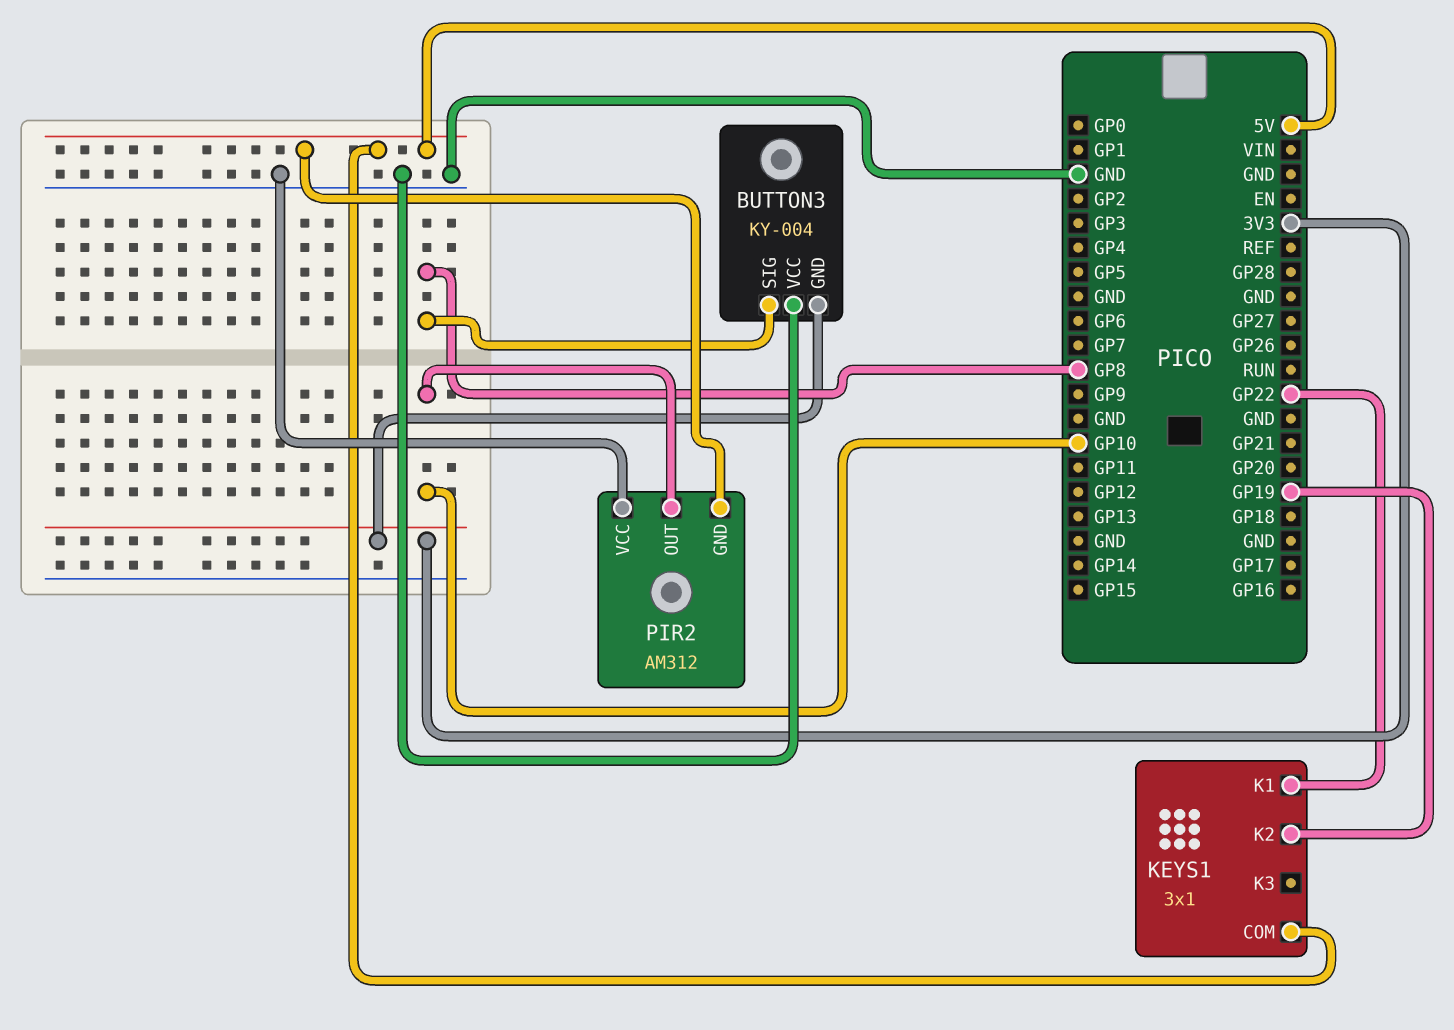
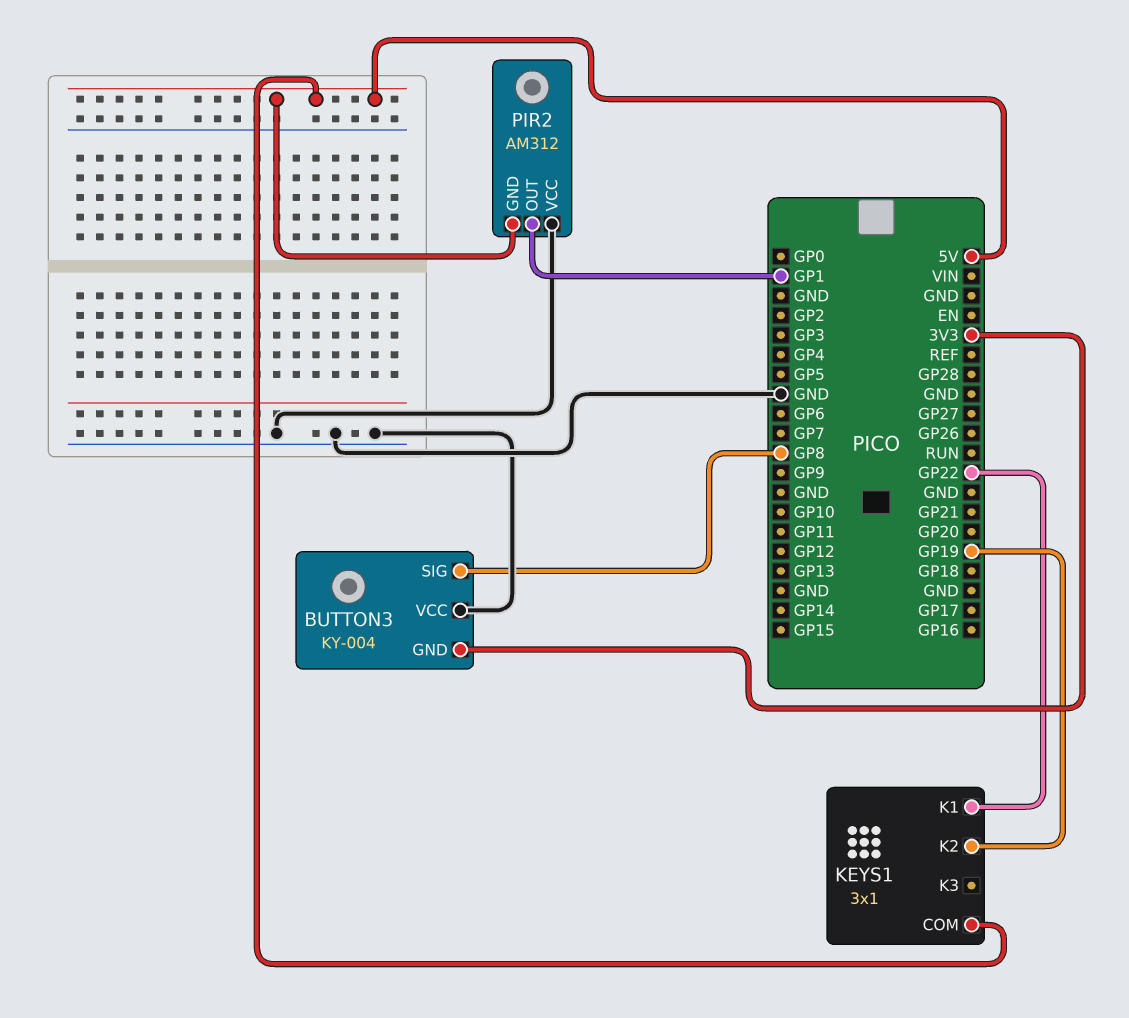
PIR2 pin OUT: GP10 -> GP1

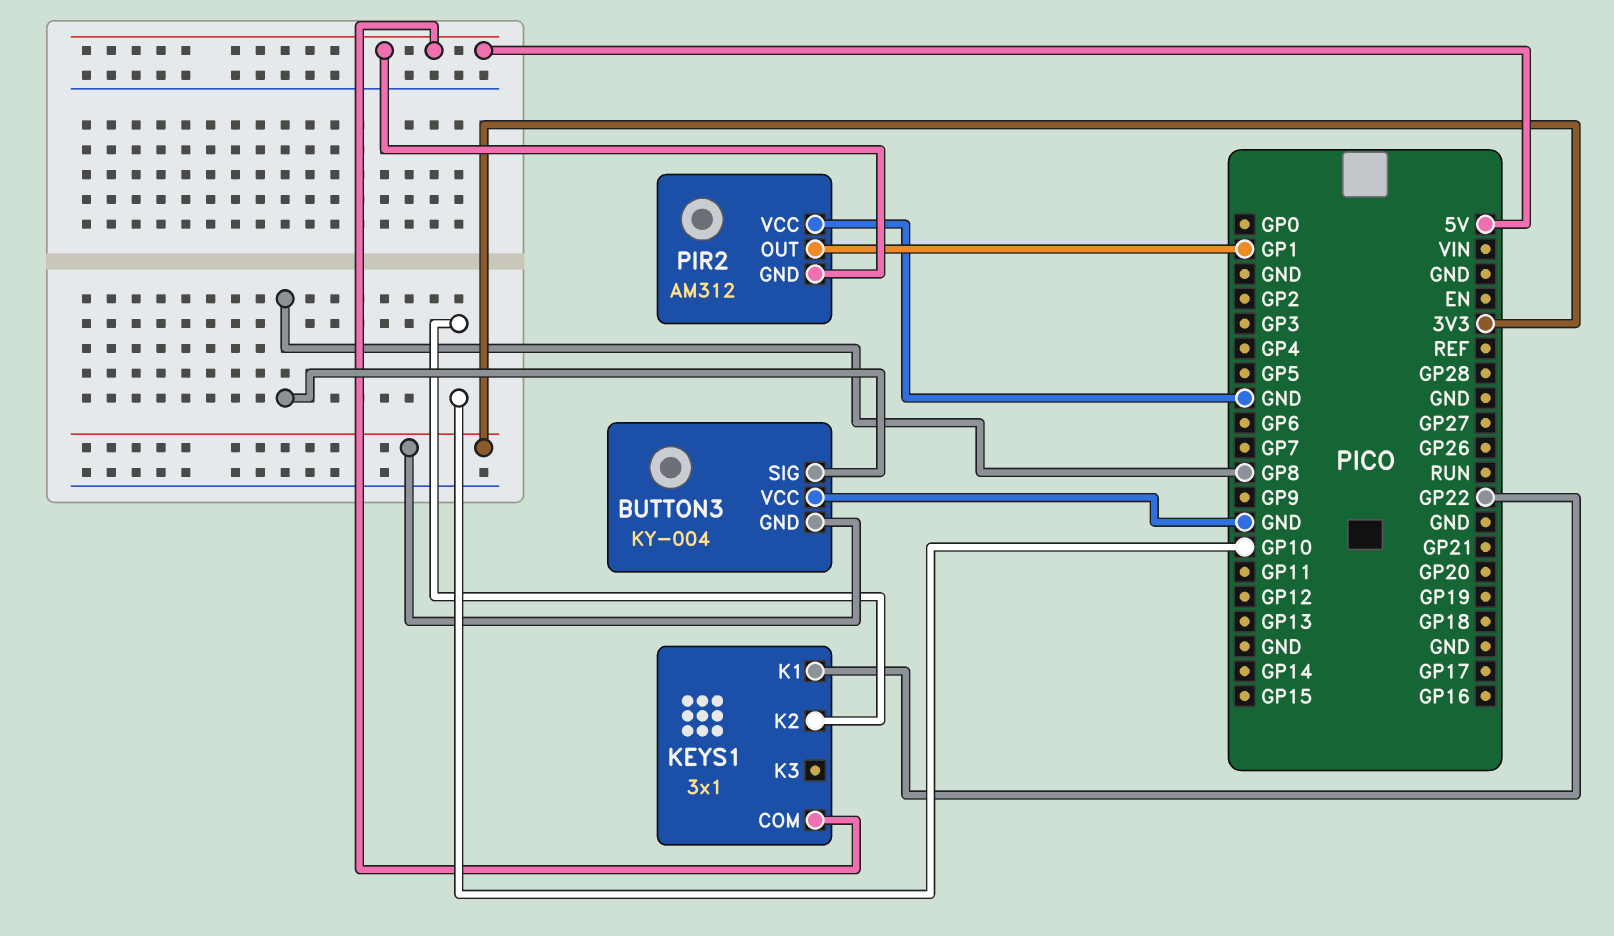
KEYS1 pin K2: GP19 -> GP10

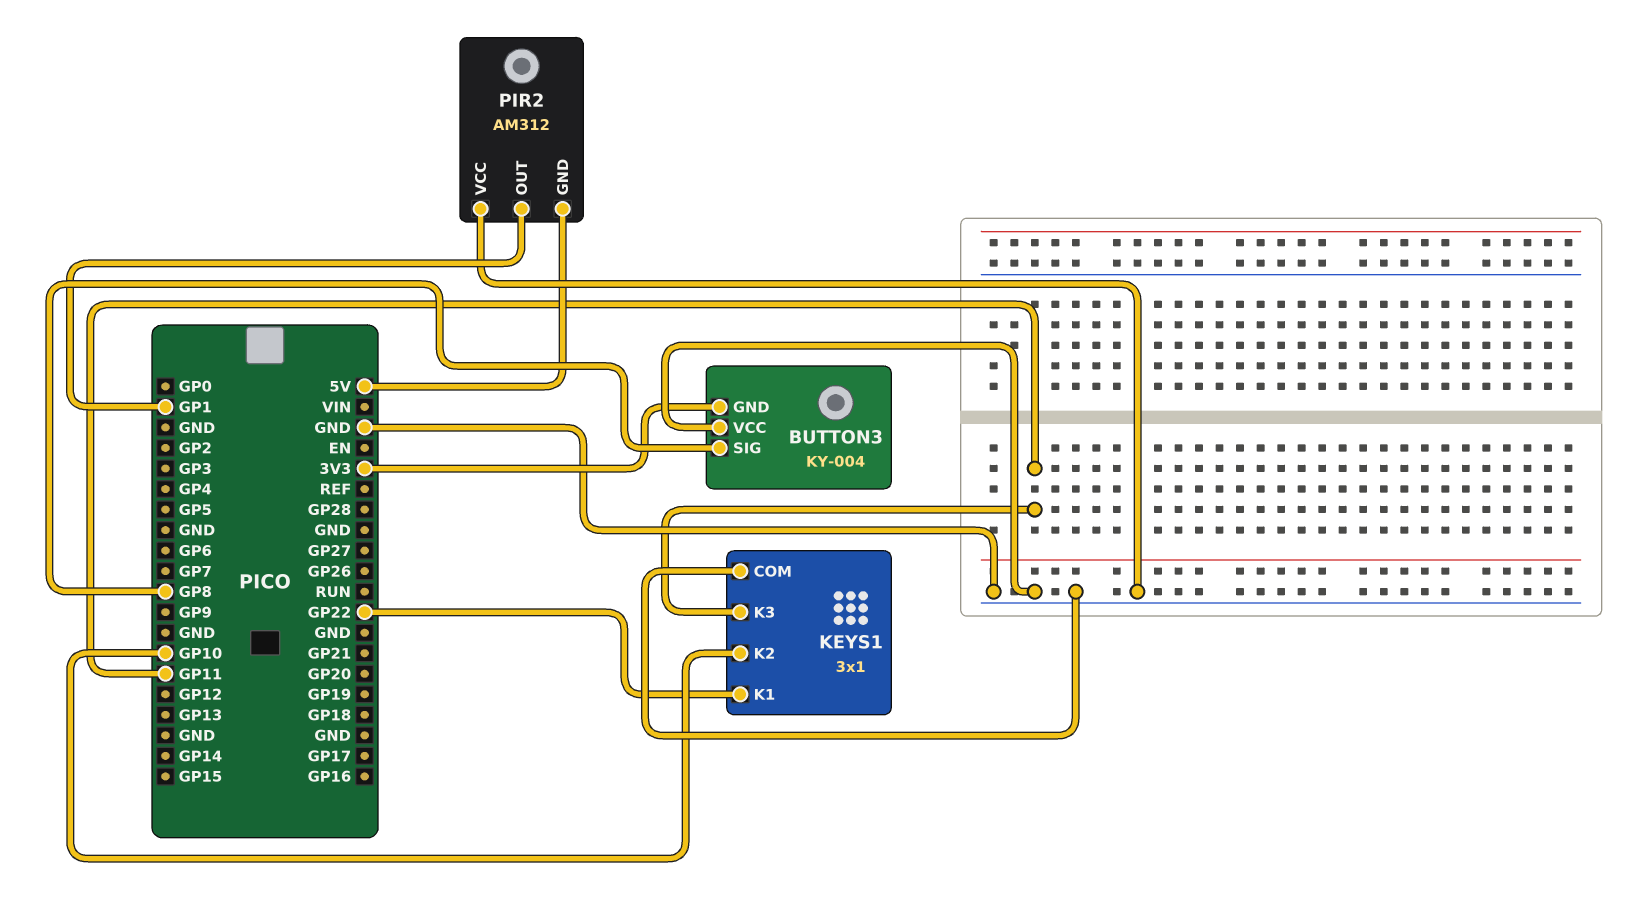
KEYS1 pin COM: 5V -> GND
KEYS1 pin K3: none -> GP11

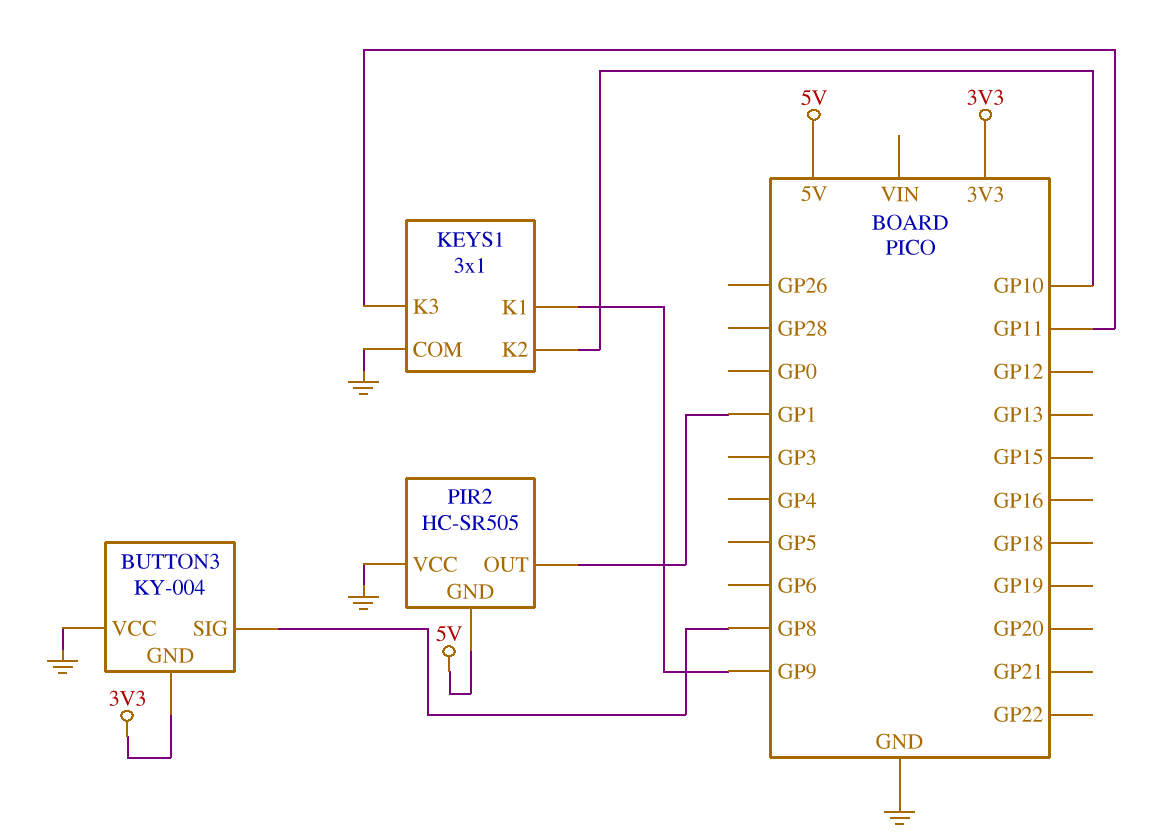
KEYS1 pin K1: GP22 -> GP9
PIR2: AM312 -> HC-SR505

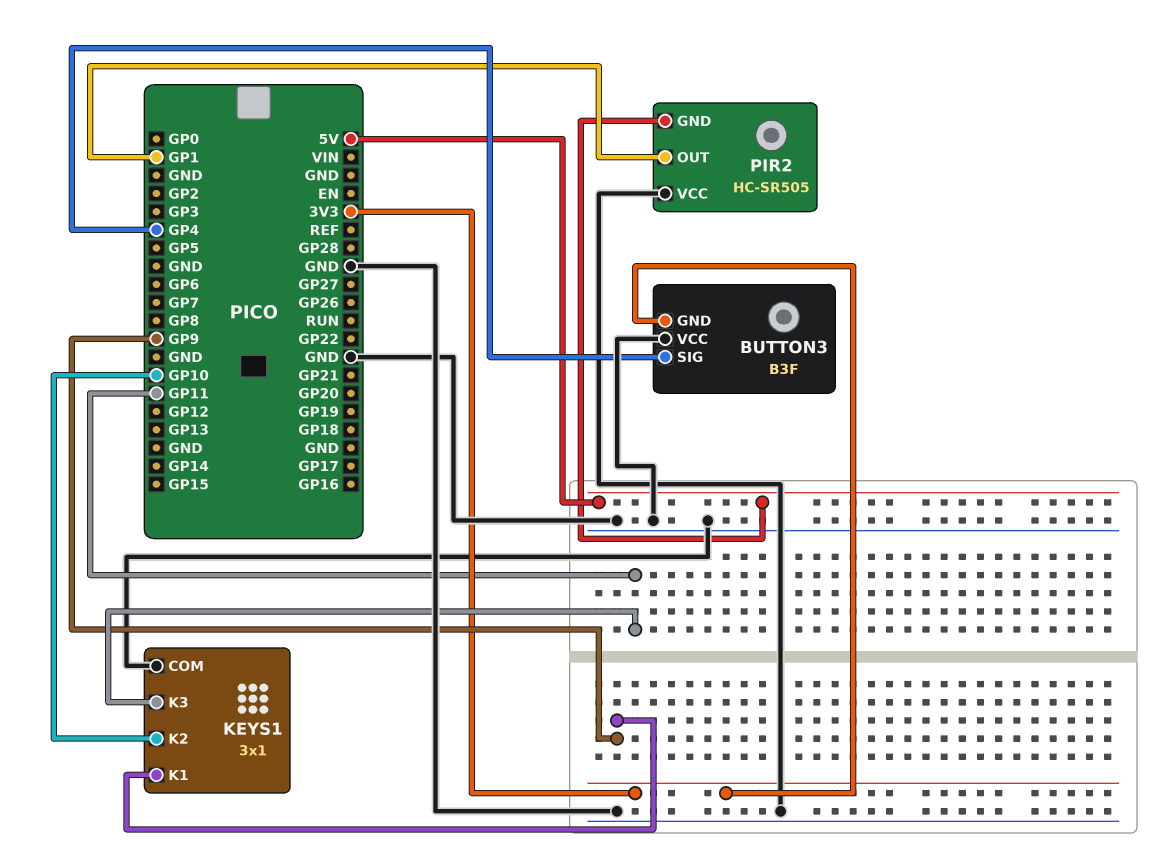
BUTTON3: KY-004 -> B3F
BUTTON3 pin SIG: GP8 -> GP4

